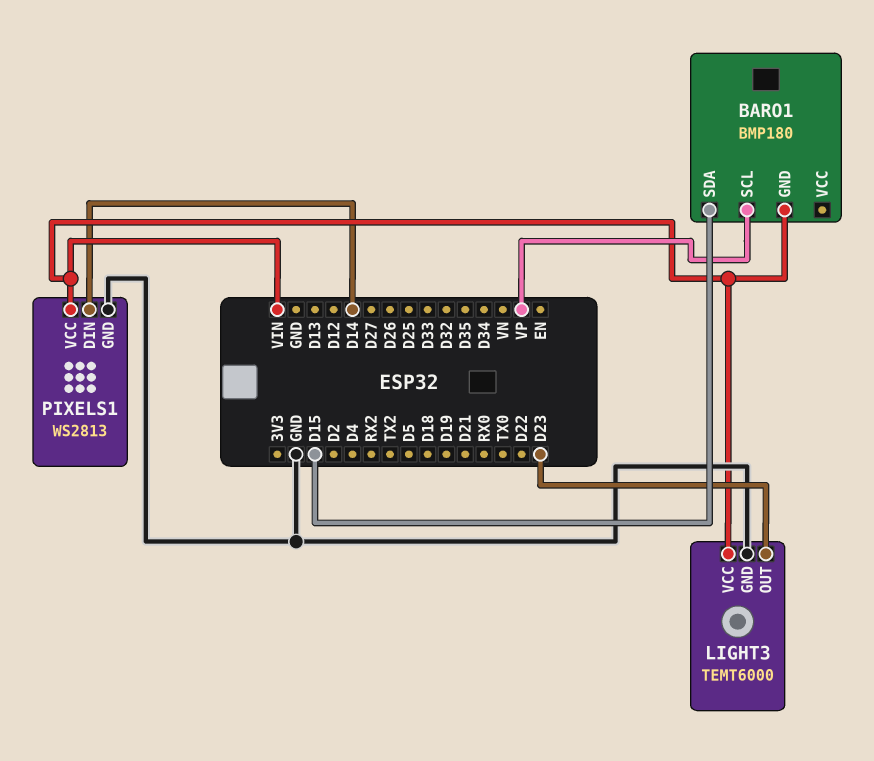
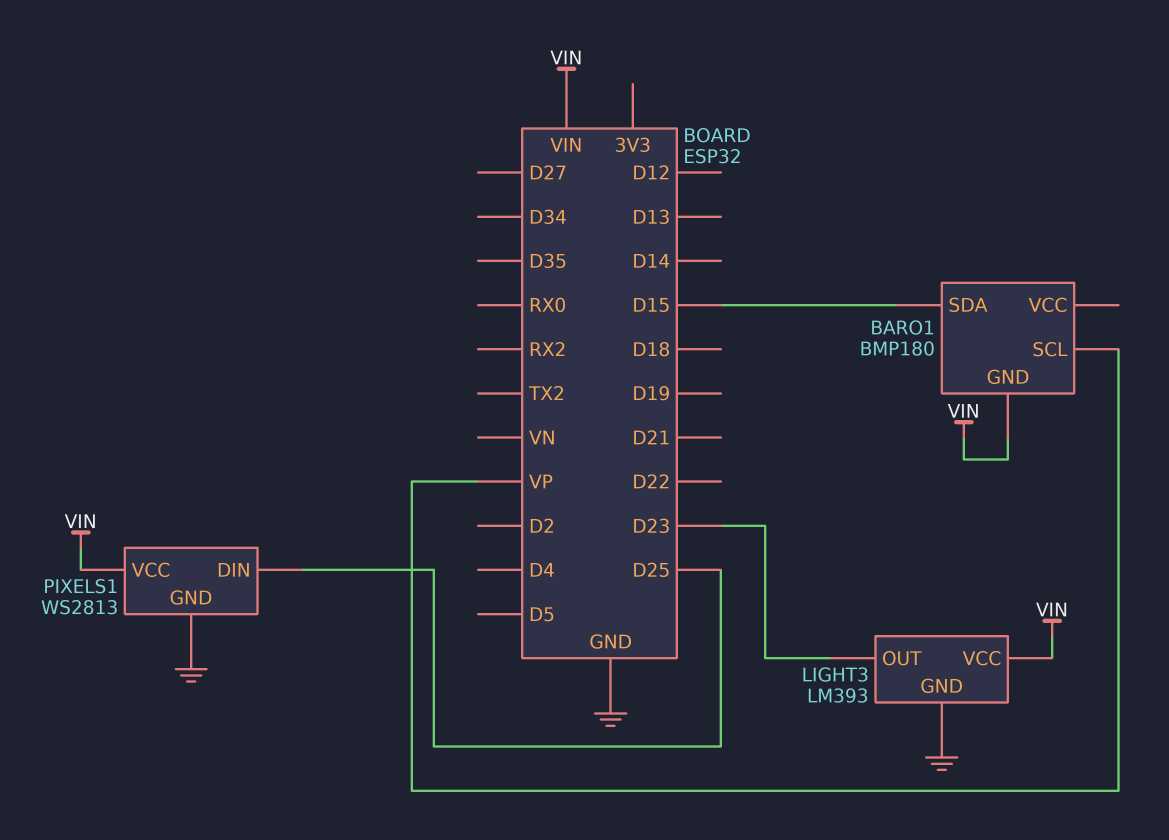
LIGHT3: TEMT6000 -> LM393
PIXELS1 pin DIN: D14 -> D25

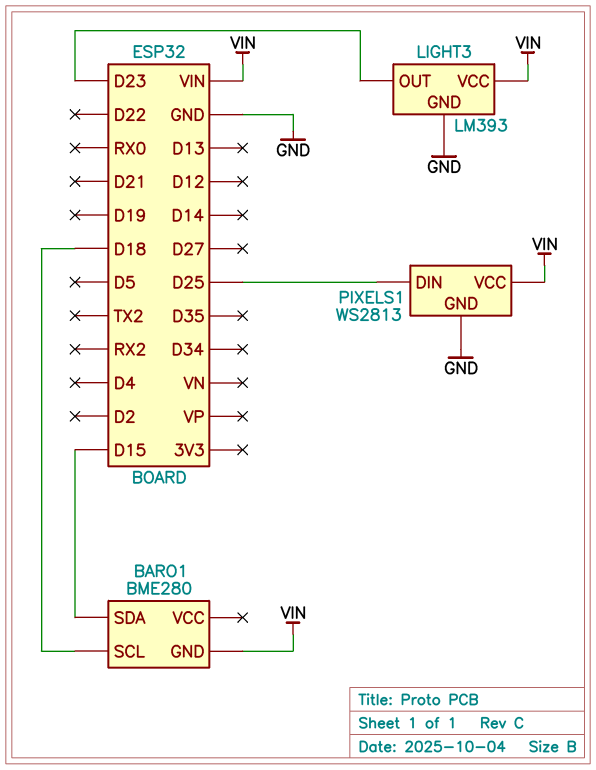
BARO1: BMP180 -> BME280
BARO1 pin SCL: VP -> D18

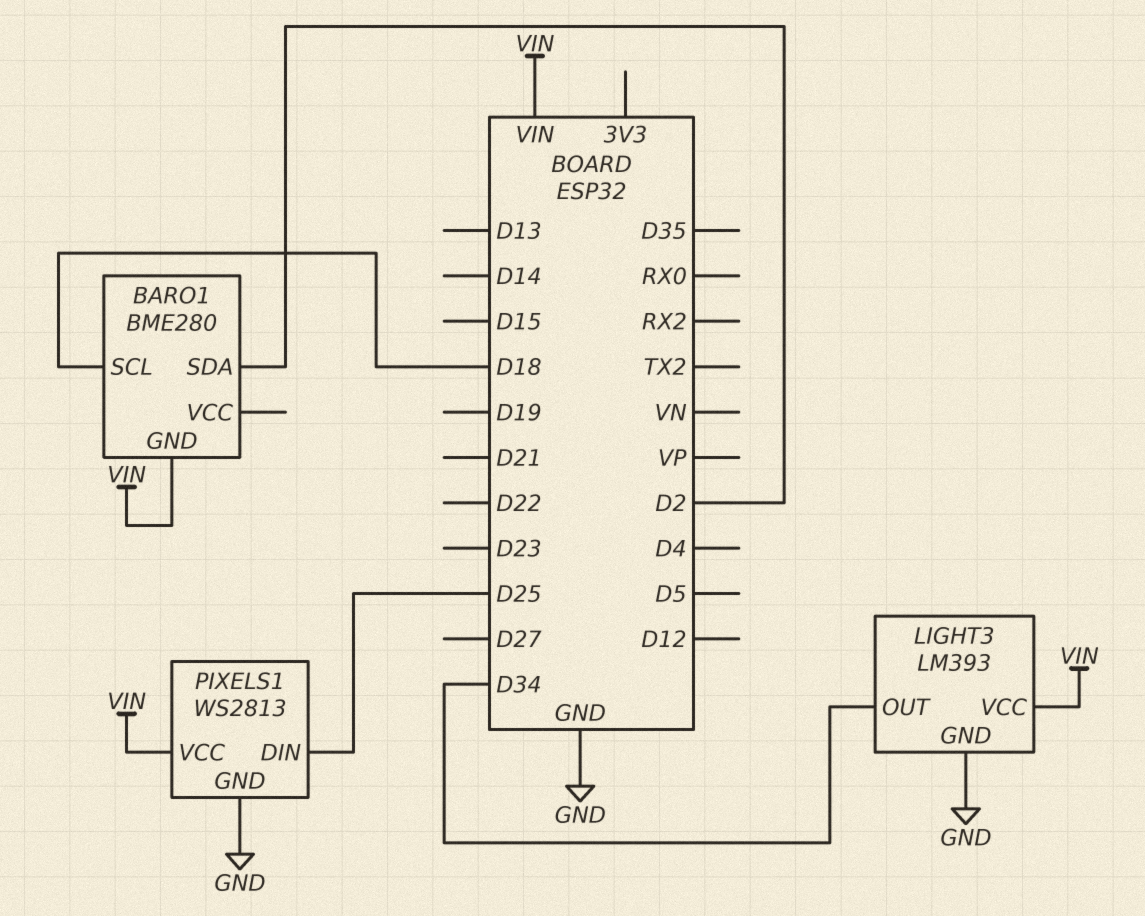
BARO1 pin SDA: D15 -> D2
LIGHT3 pin OUT: D23 -> D34

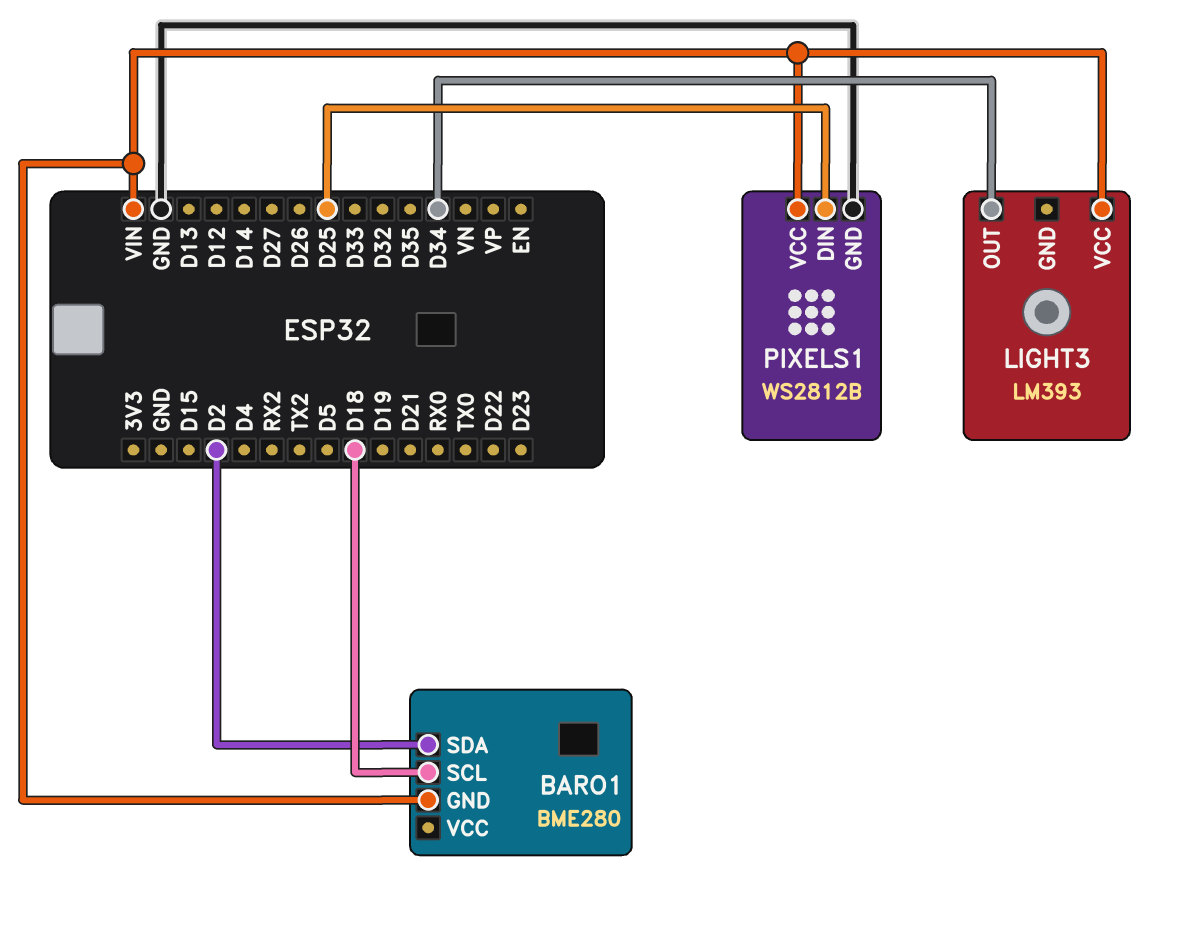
LIGHT3 pin GND: GND -> none
PIXELS1: WS2813 -> WS2812B

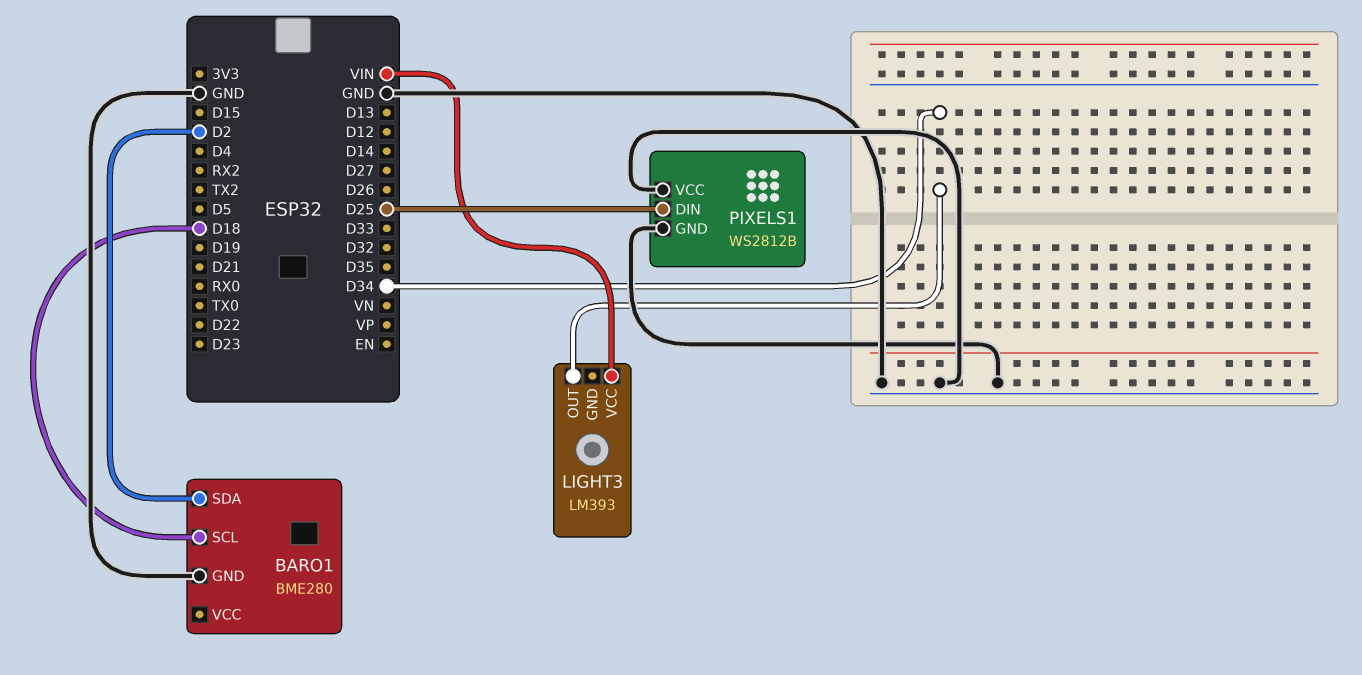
BARO1 pin GND: VIN -> GND
PIXELS1 pin VCC: VIN -> GND

